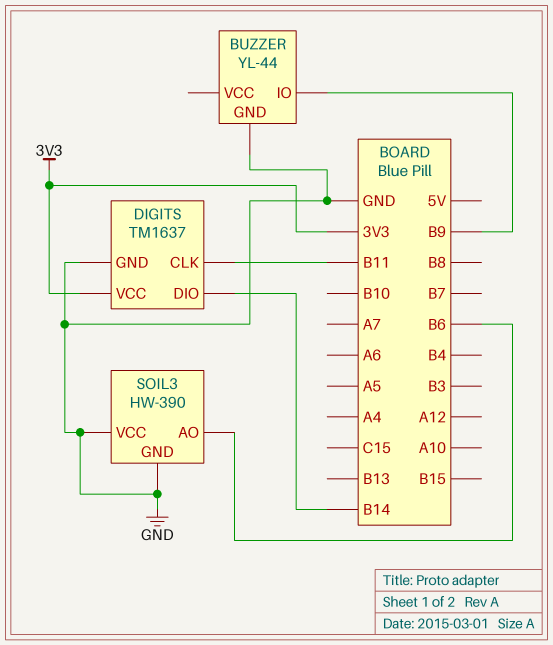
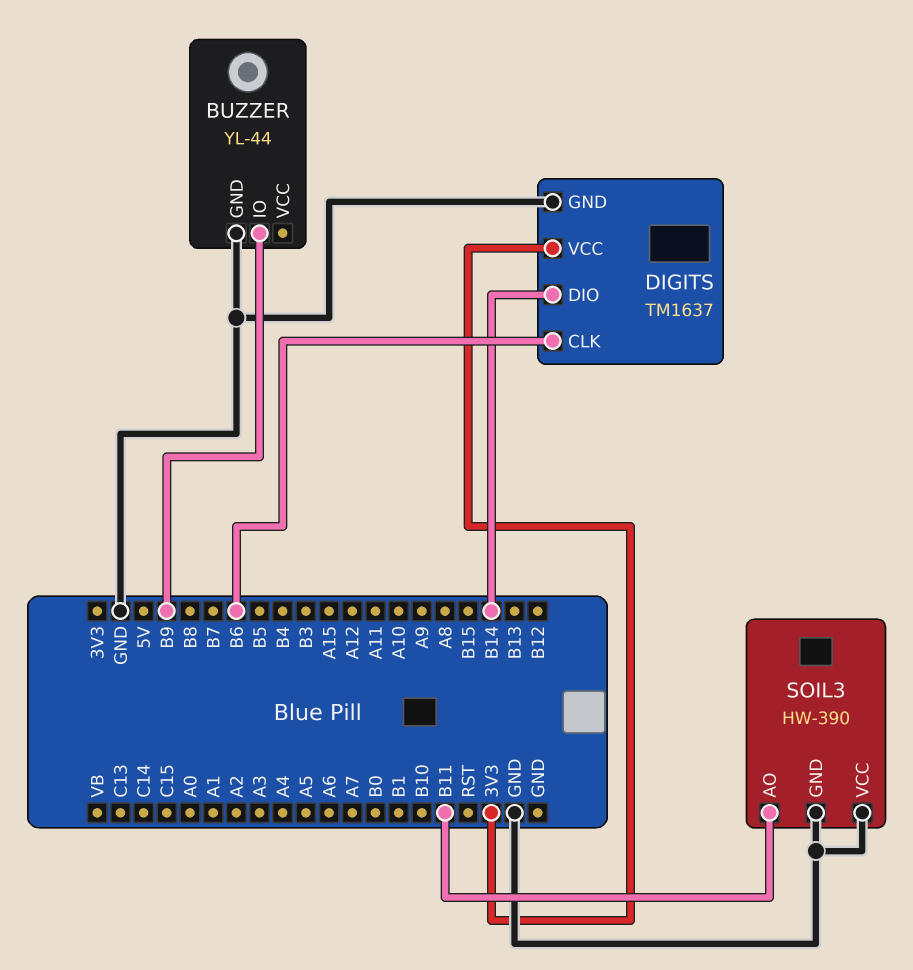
DIGITS pin CLK: B11 -> B6
SOIL3 pin AO: B6 -> B11

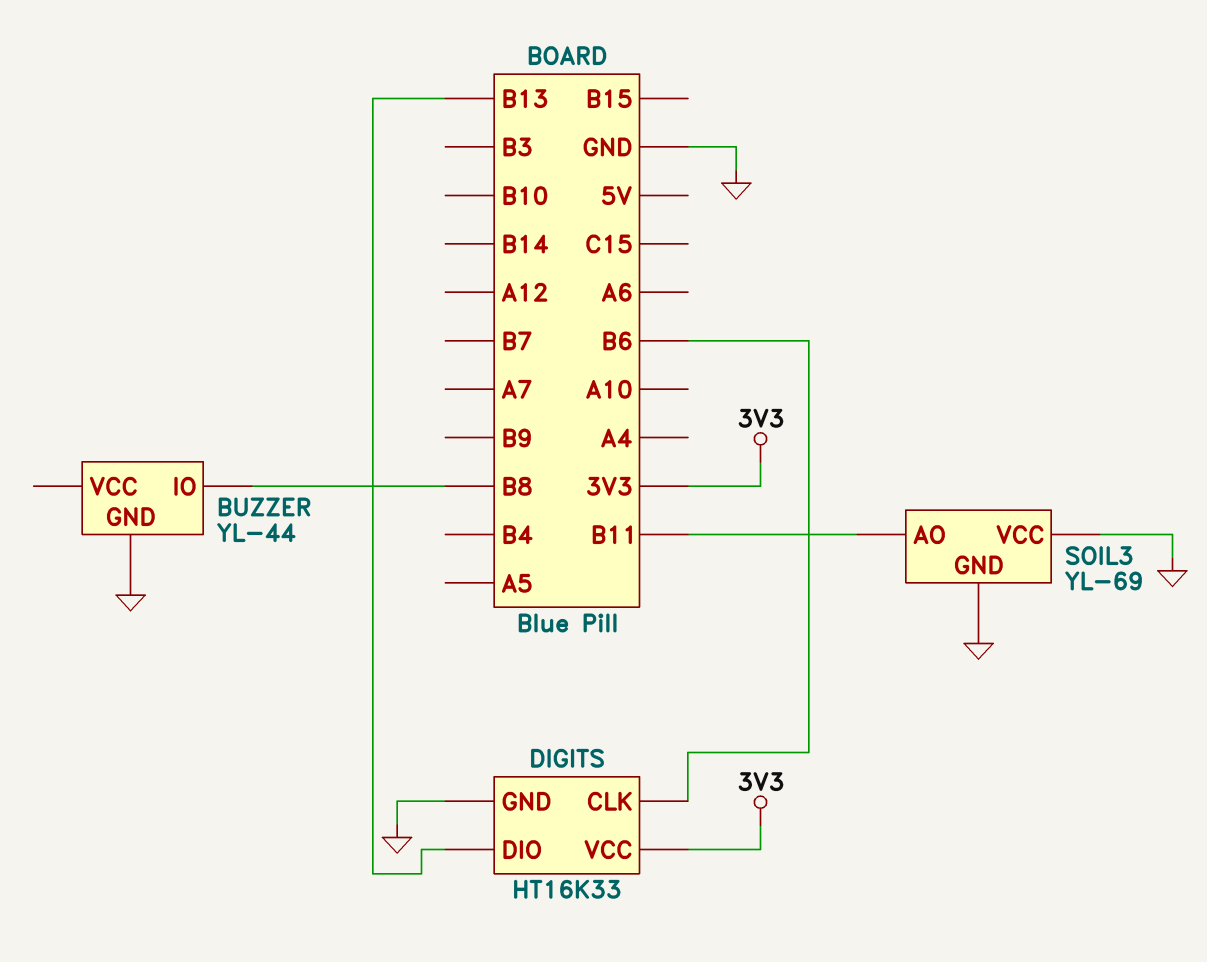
BUZZER pin IO: B9 -> B8
DIGITS: TM1637 -> HT16K33
DIGITS pin DIO: B14 -> B13
SOIL3: HW-390 -> YL-69

